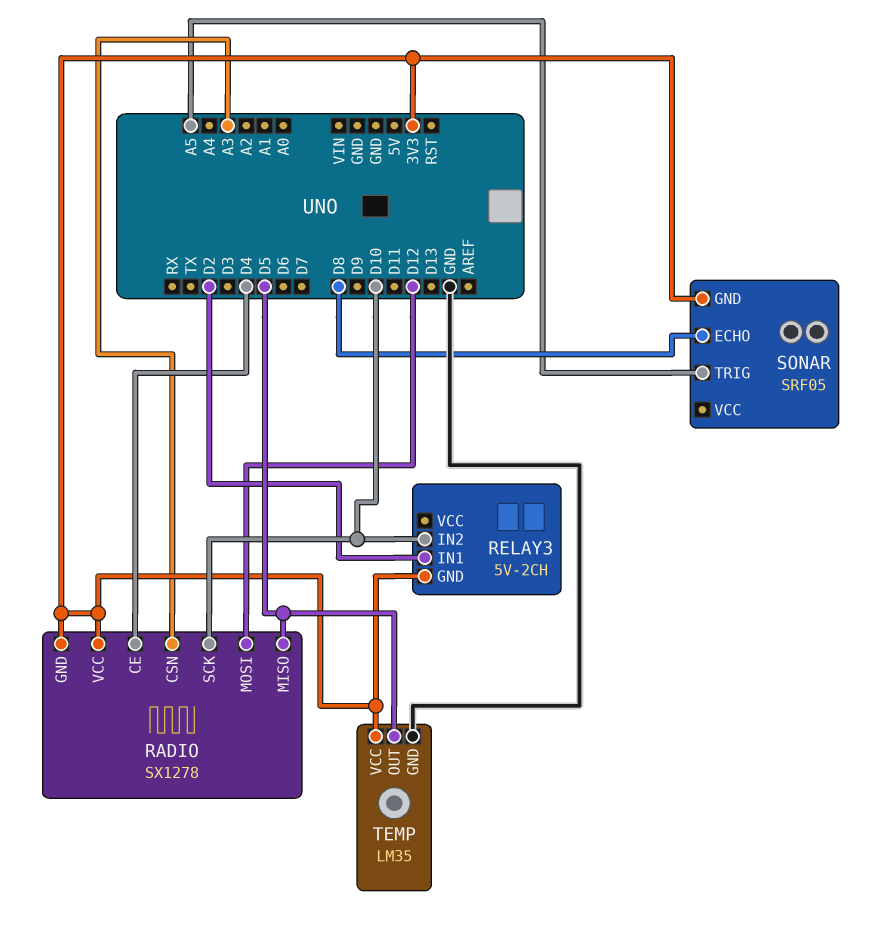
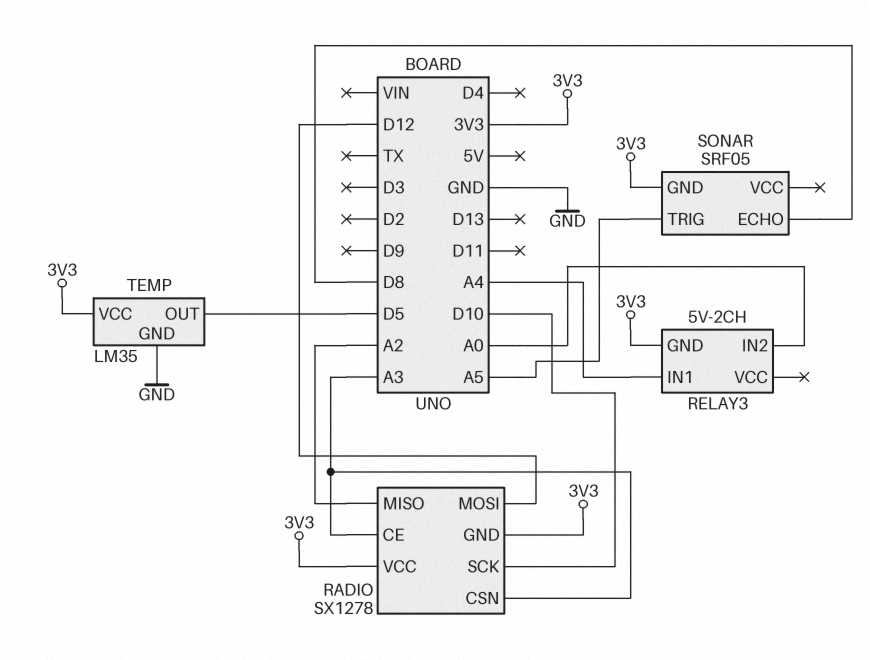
RADIO pin CE: D4 -> A3
RADIO pin MISO: D5 -> A2
RELAY3 pin IN1: D2 -> A4
RELAY3 pin IN2: D10 -> A0

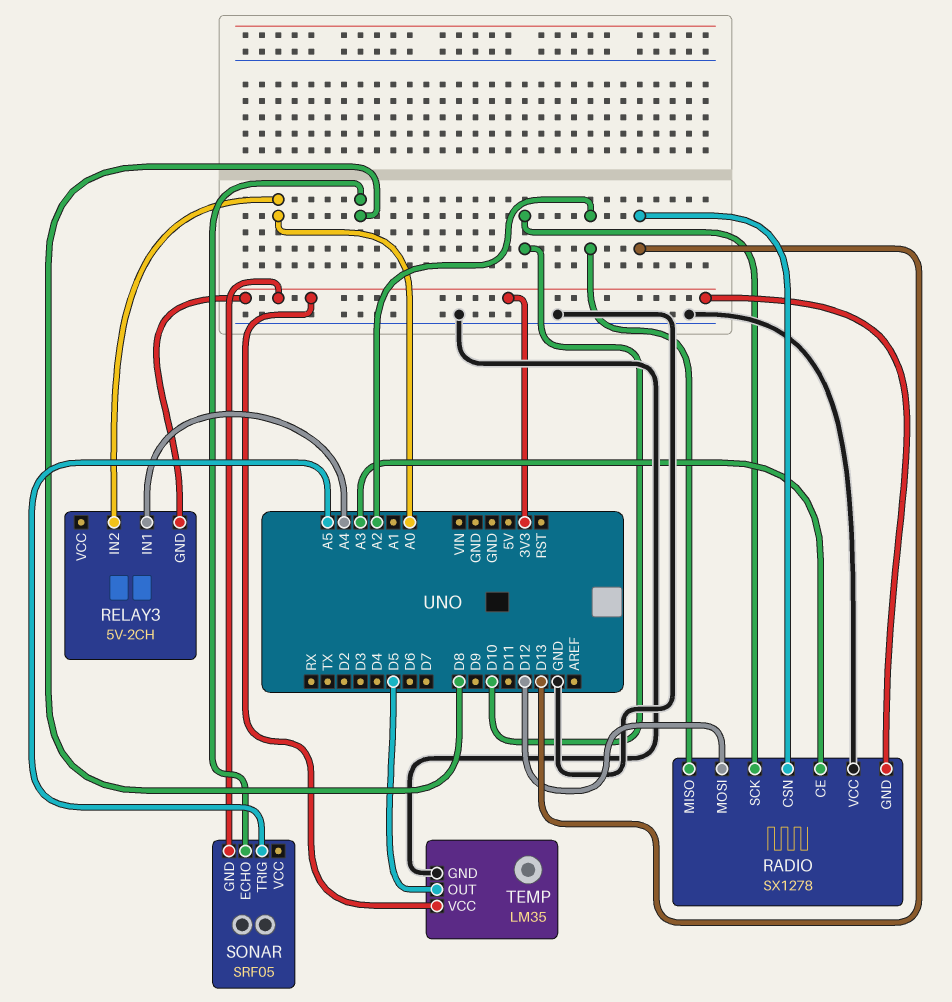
RADIO pin CSN: A3 -> D13
RADIO pin VCC: 3V3 -> GND

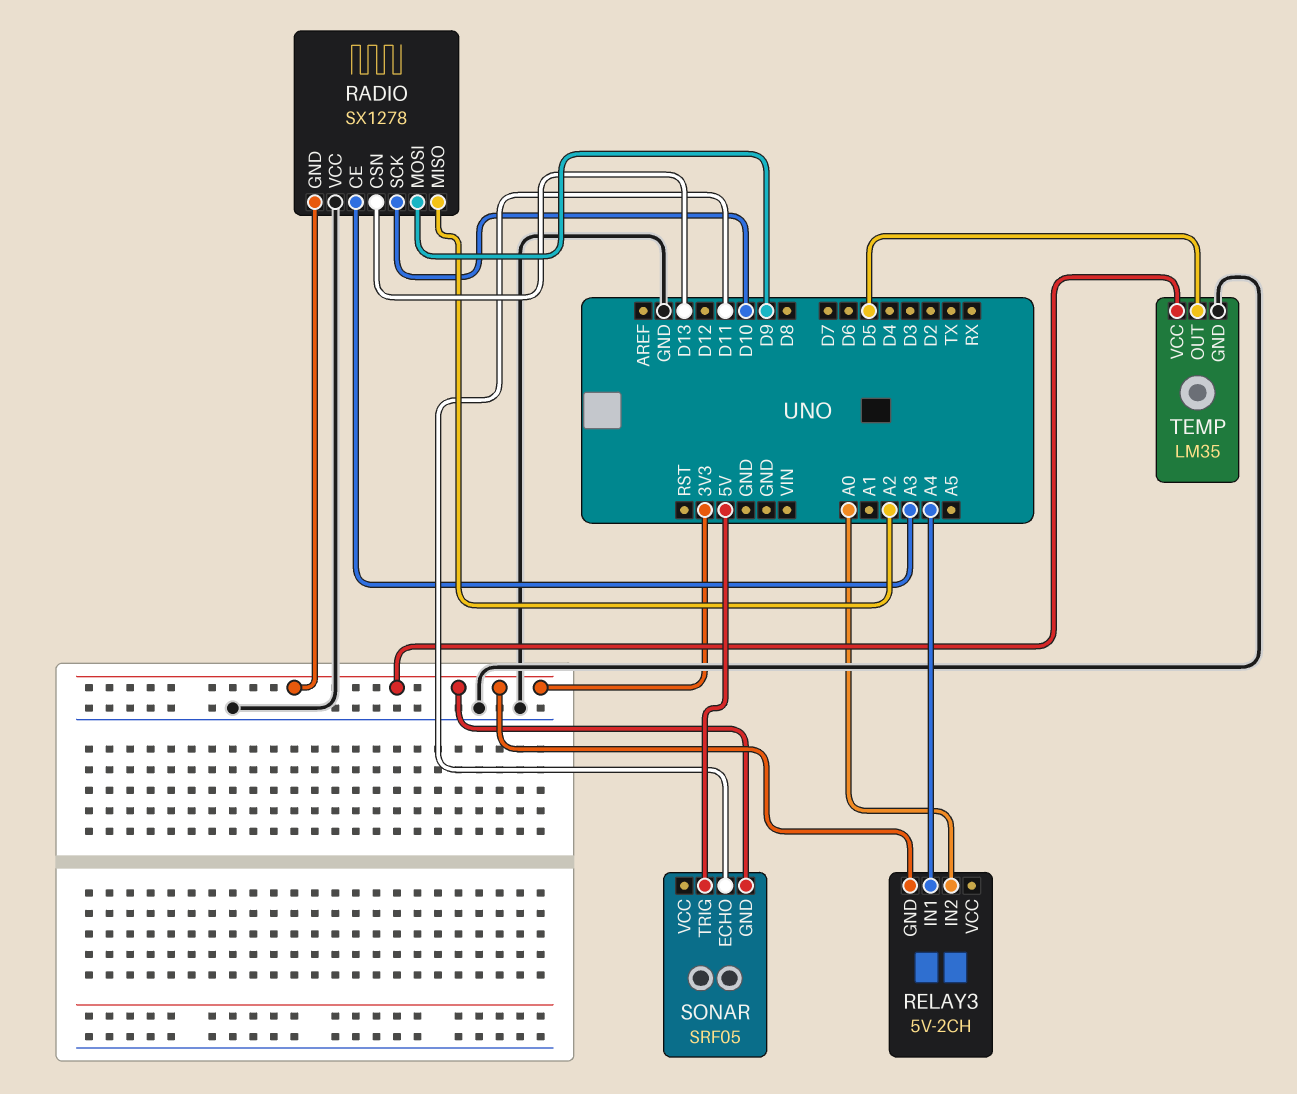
RADIO pin MOSI: D12 -> D9
SONAR pin ECHO: D8 -> D11
SONAR pin TRIG: A5 -> 5V

